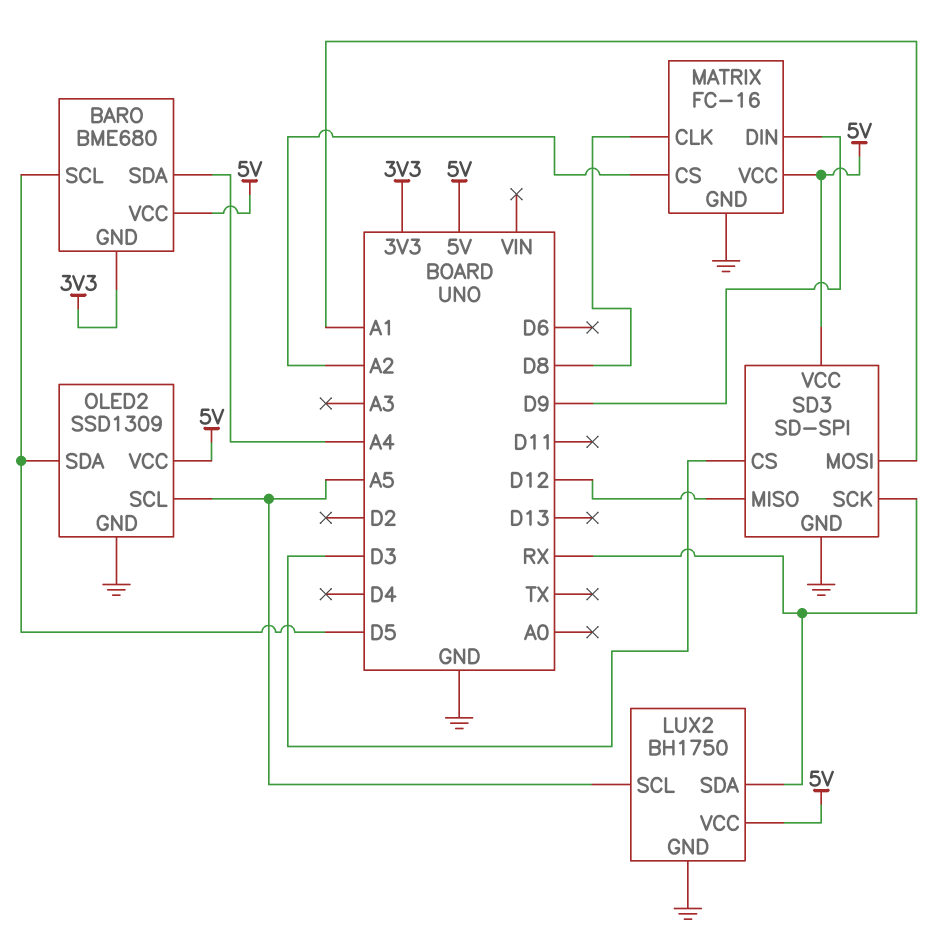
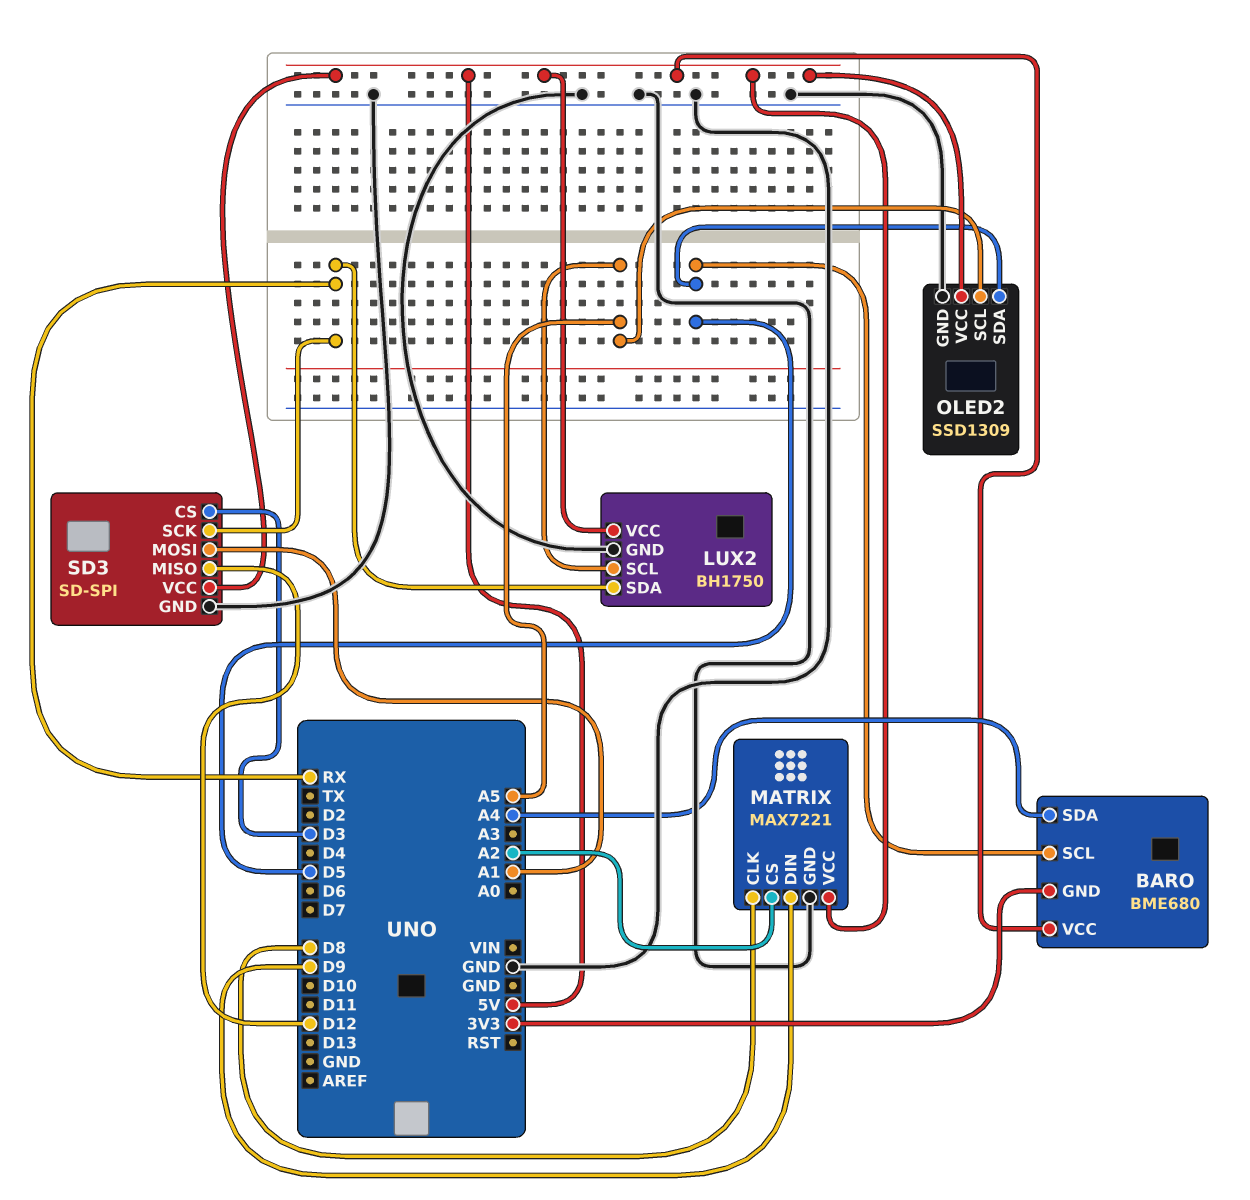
MATRIX: FC-16 -> MAX7221

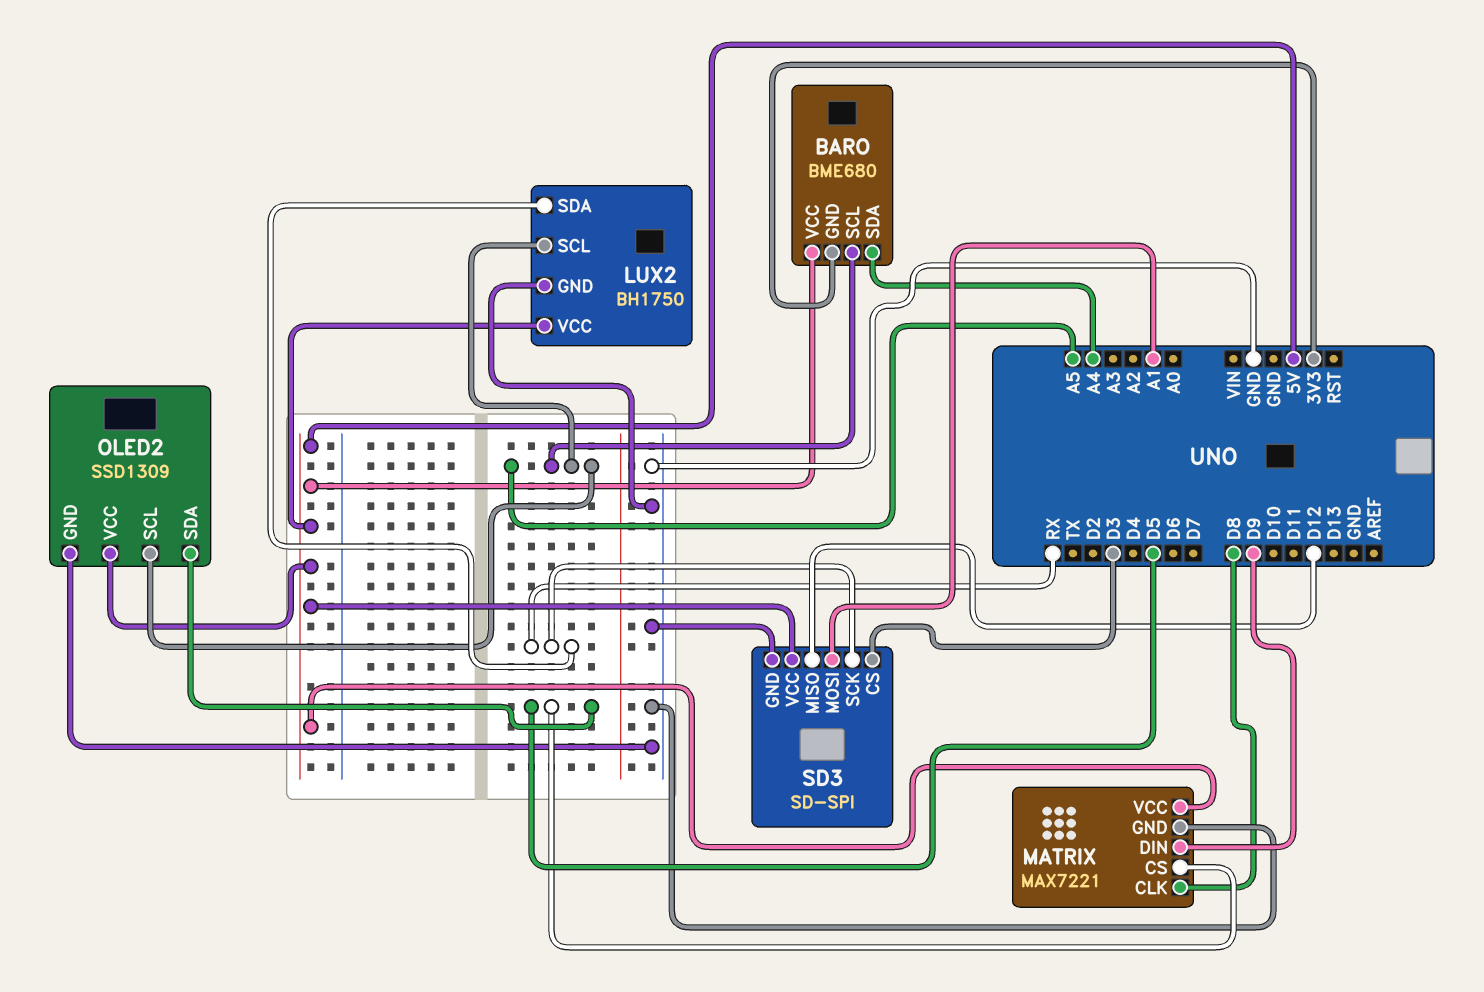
BARO pin SCL: D5 -> A5
MATRIX pin CS: A2 -> D5

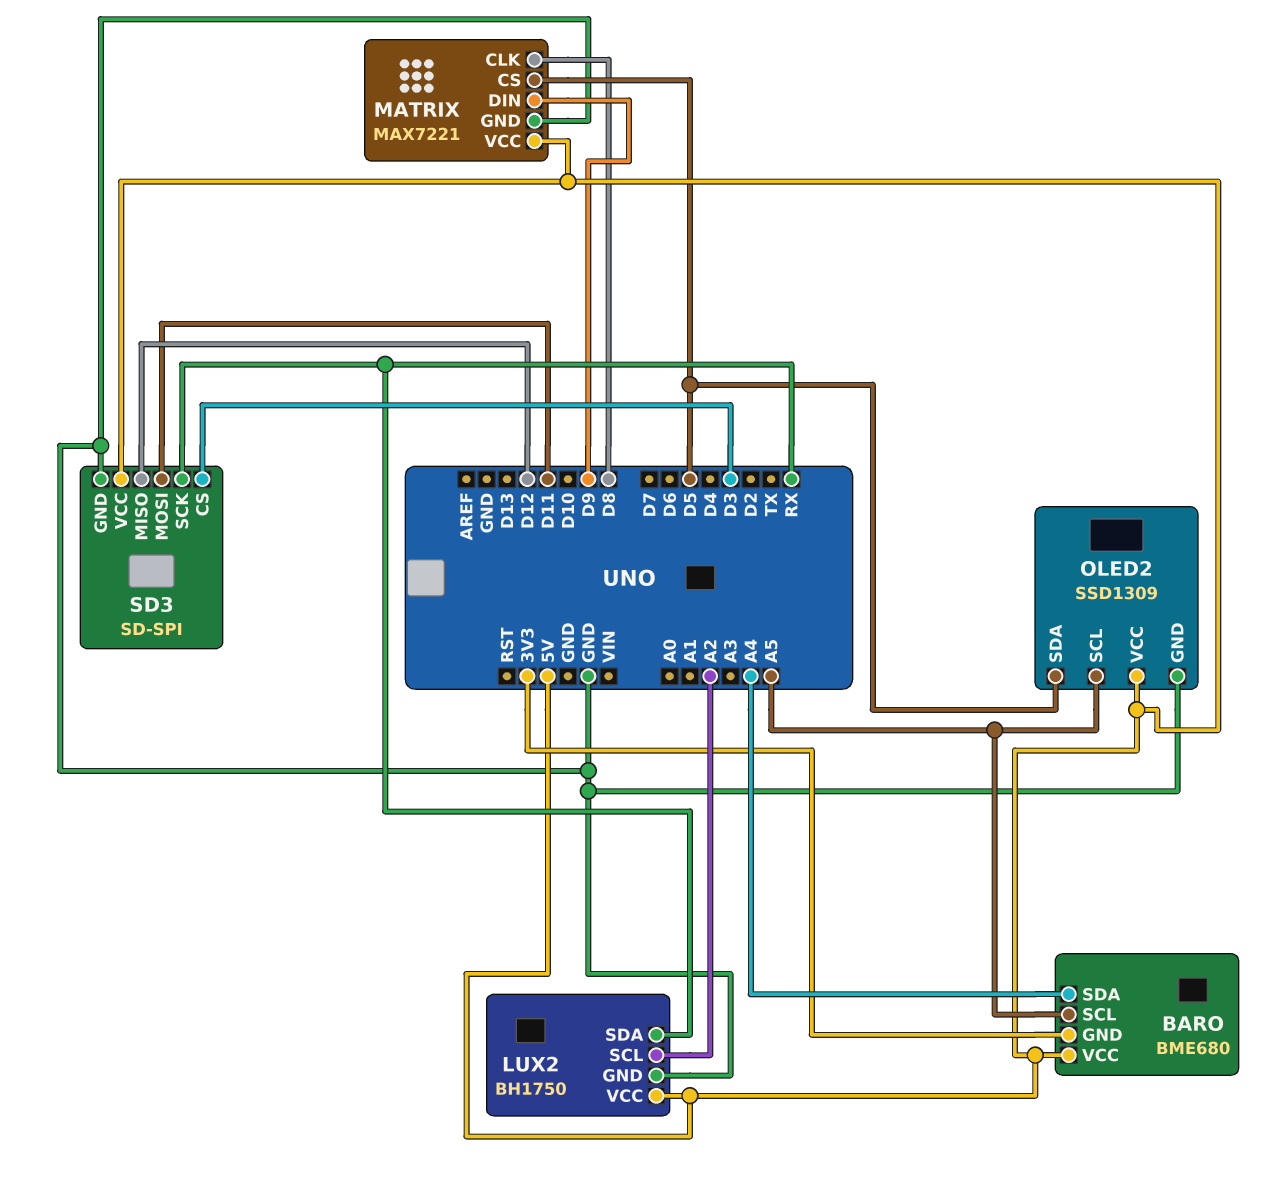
LUX2 pin SCL: A5 -> A2
SD3 pin MOSI: A1 -> D11

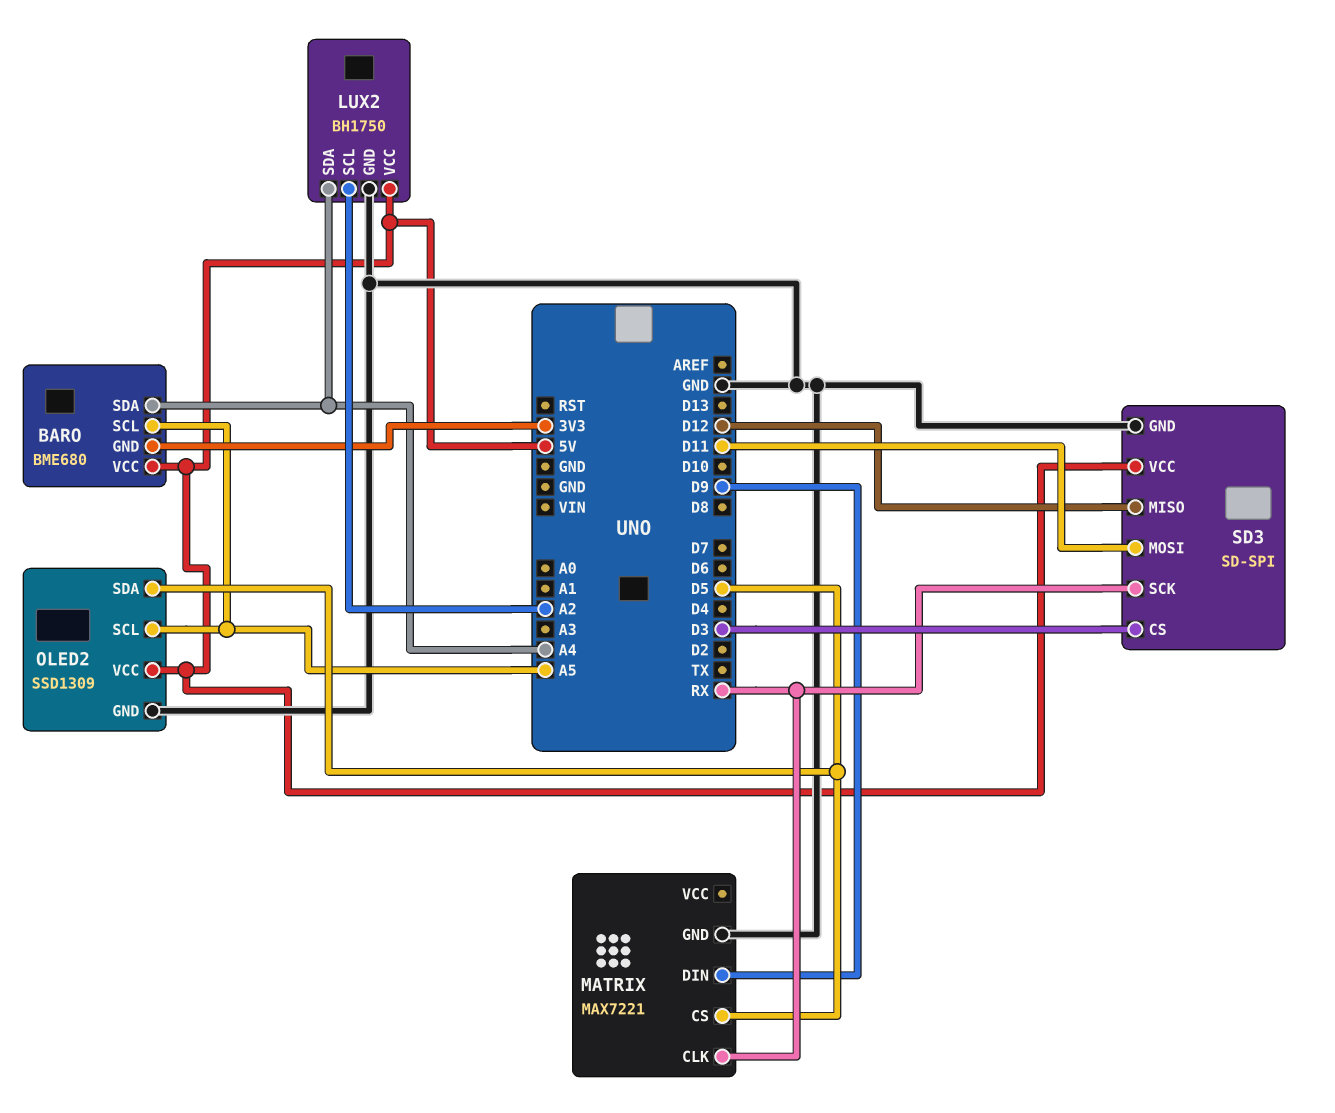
LUX2 pin SDA: RX -> A4
MATRIX pin CLK: D8 -> RX
MATRIX pin VCC: 5V -> none

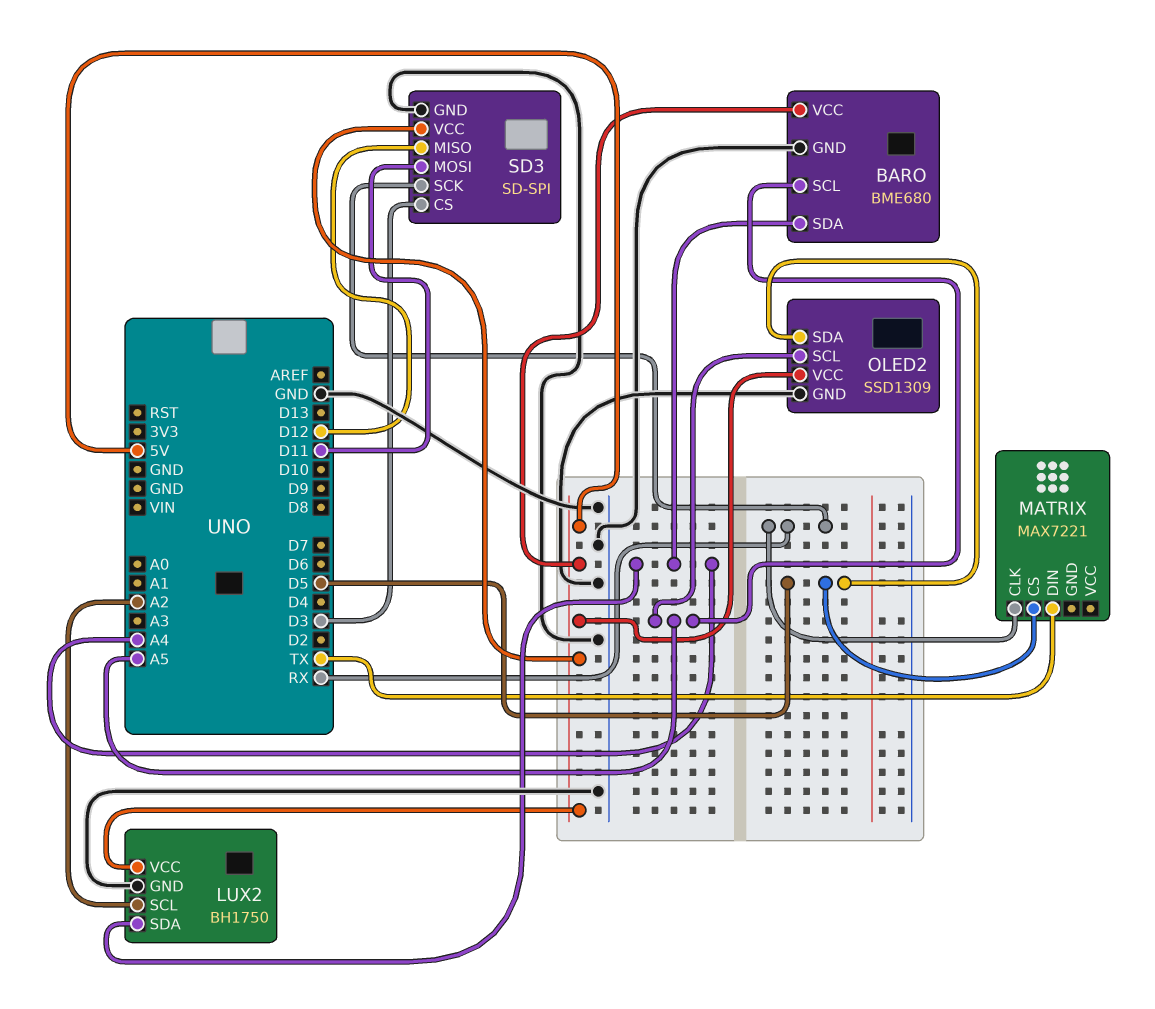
BARO pin GND: 3V3 -> GND
MATRIX pin DIN: D9 -> TX
MATRIX pin GND: GND -> none

